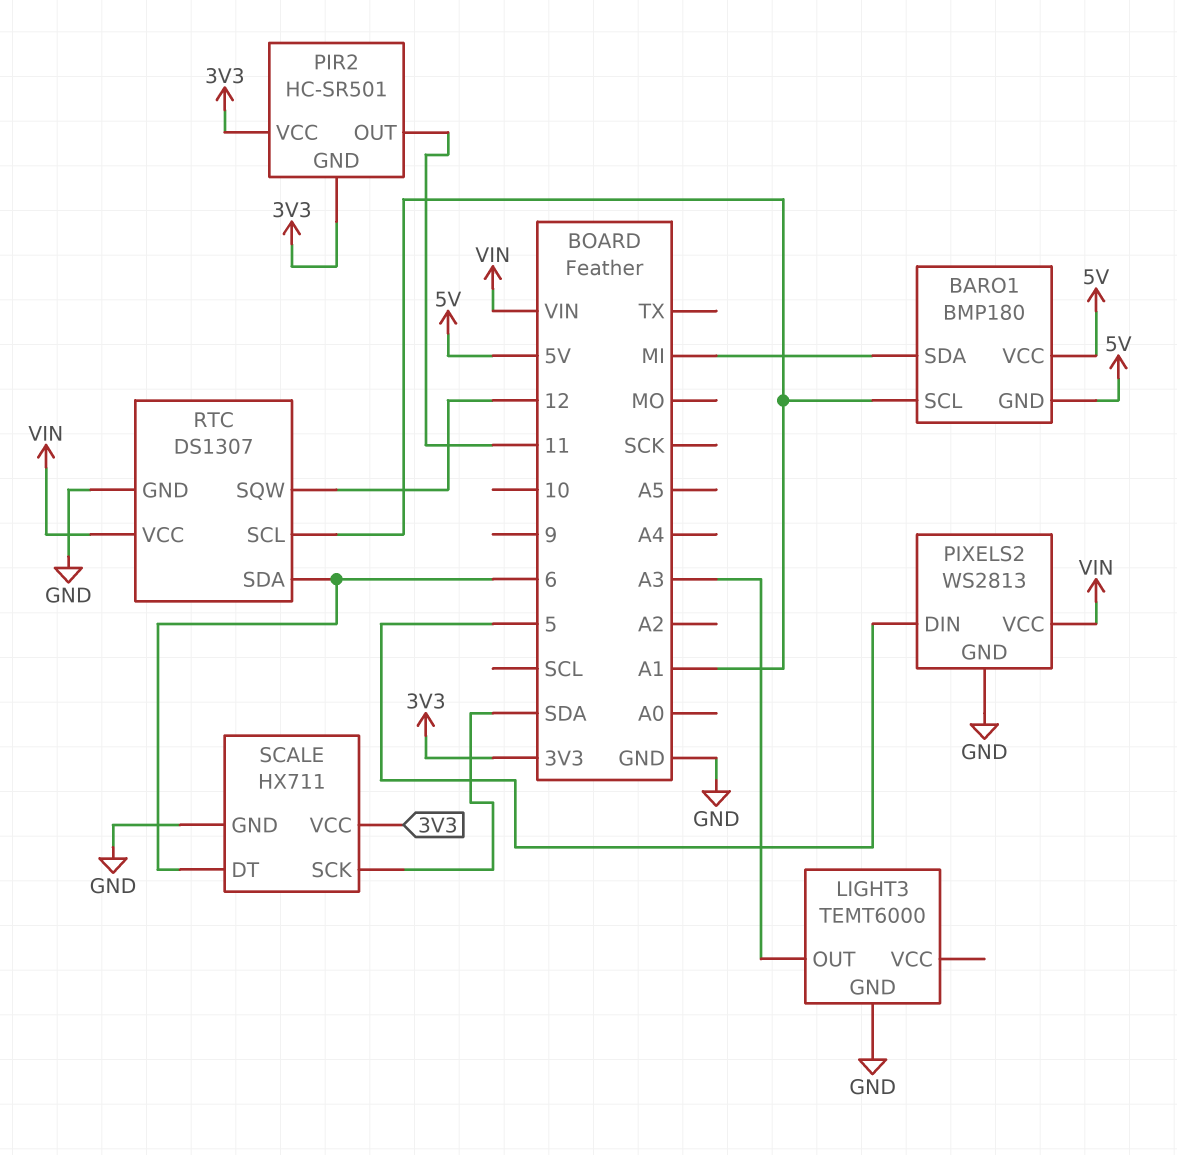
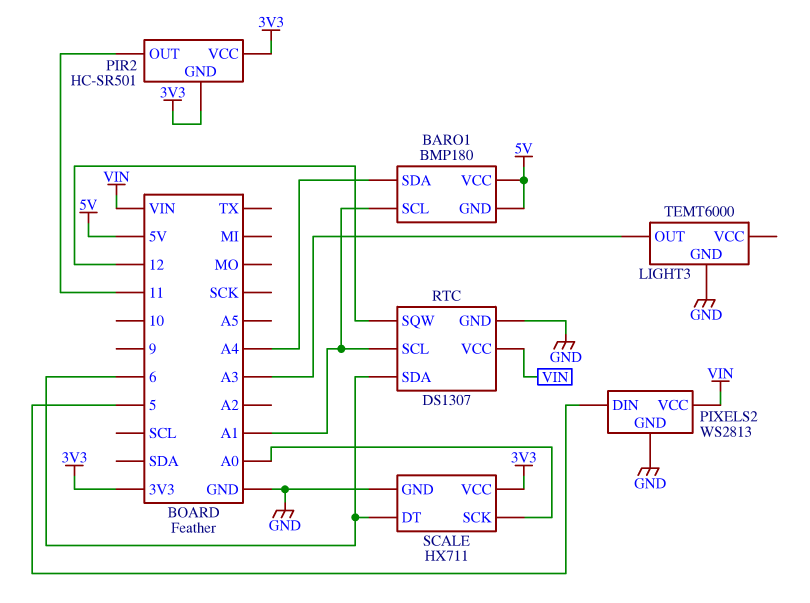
BARO1 pin SDA: MI -> A4
SCALE pin SCK: SDA -> A0

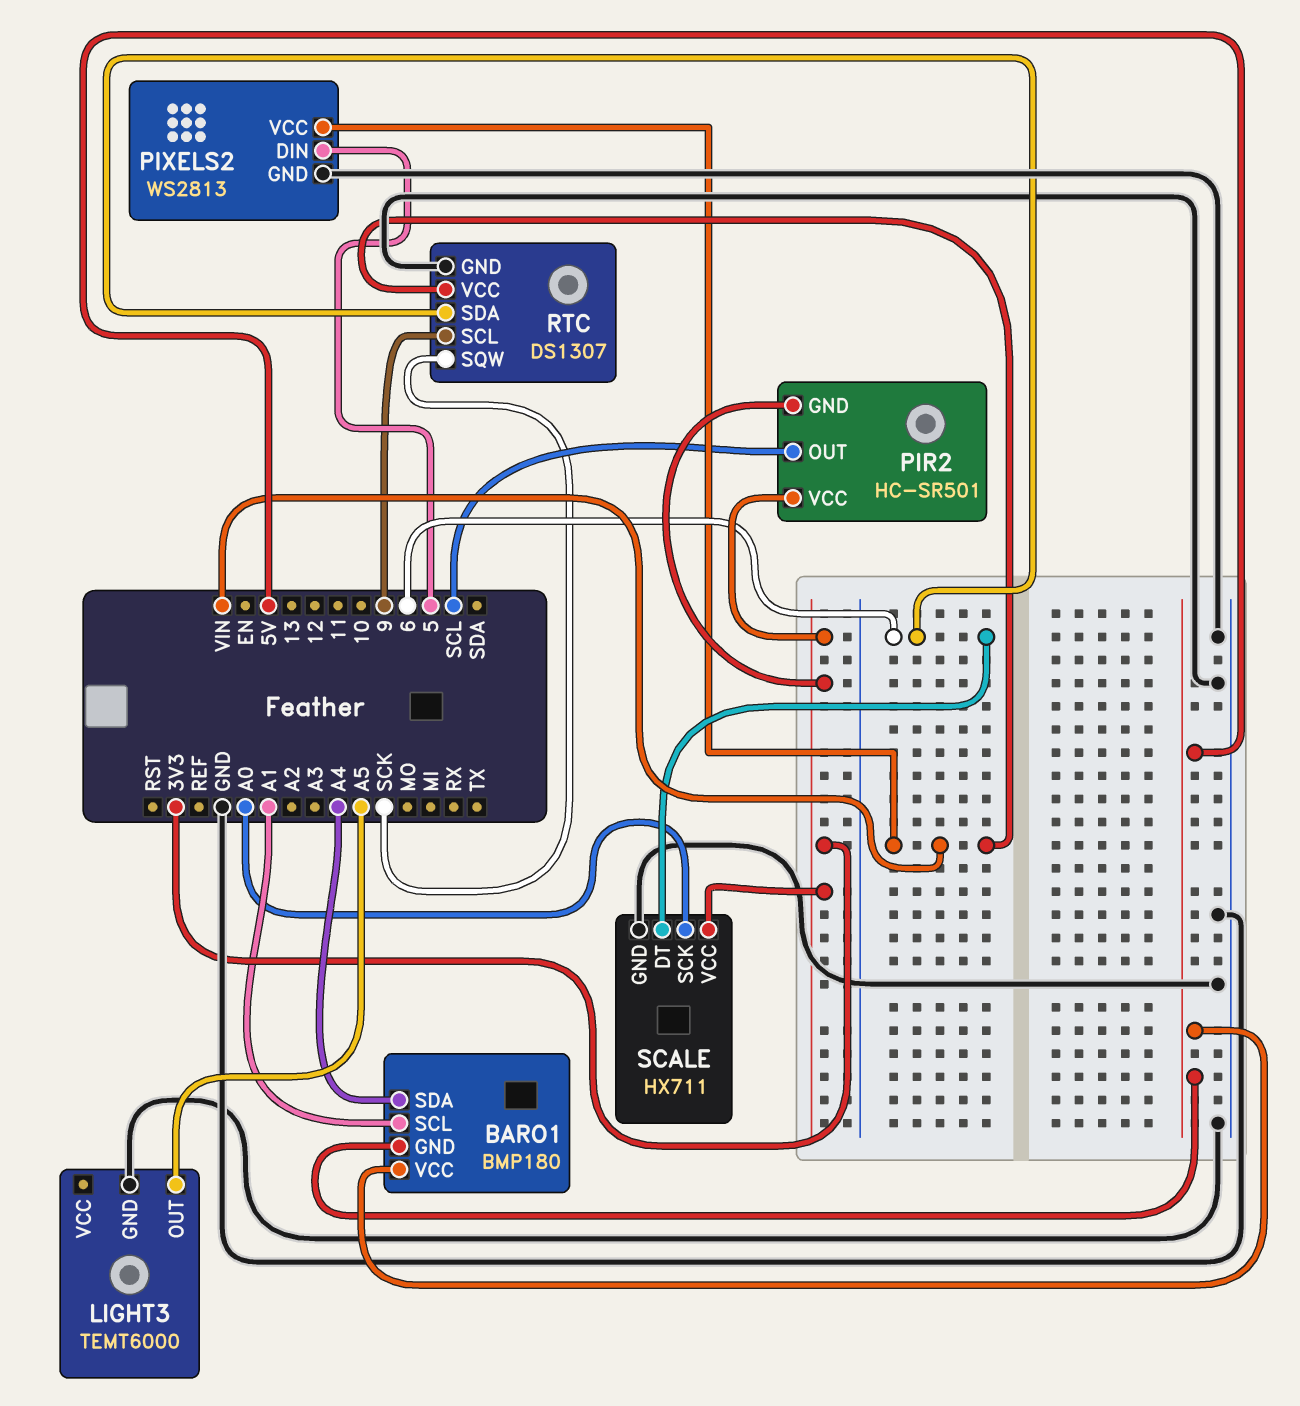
LIGHT3 pin OUT: A3 -> A5
PIR2 pin OUT: 11 -> SCL
RTC pin SCL: A1 -> 9
RTC pin SQW: 12 -> SCK

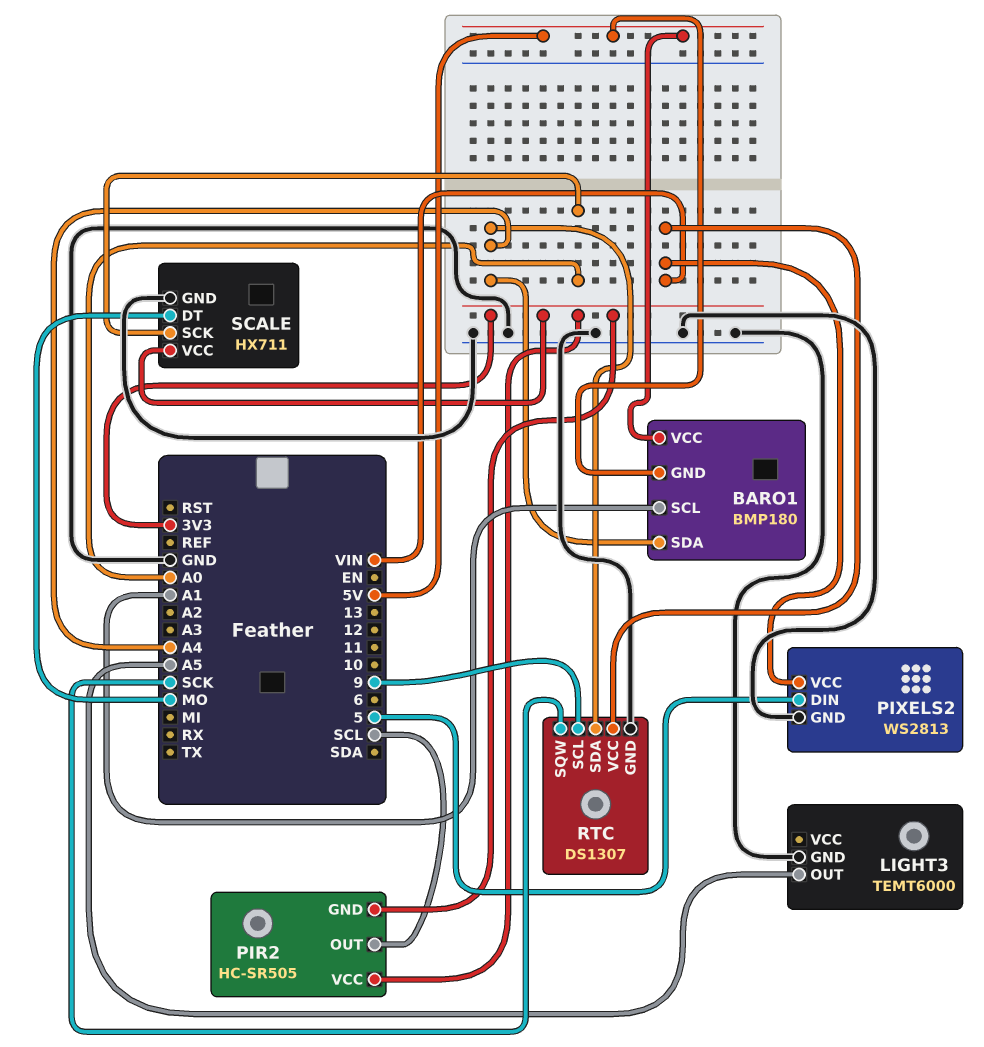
PIR2: HC-SR501 -> HC-SR505
RTC pin SDA: 6 -> A4
SCALE pin DT: 6 -> MO

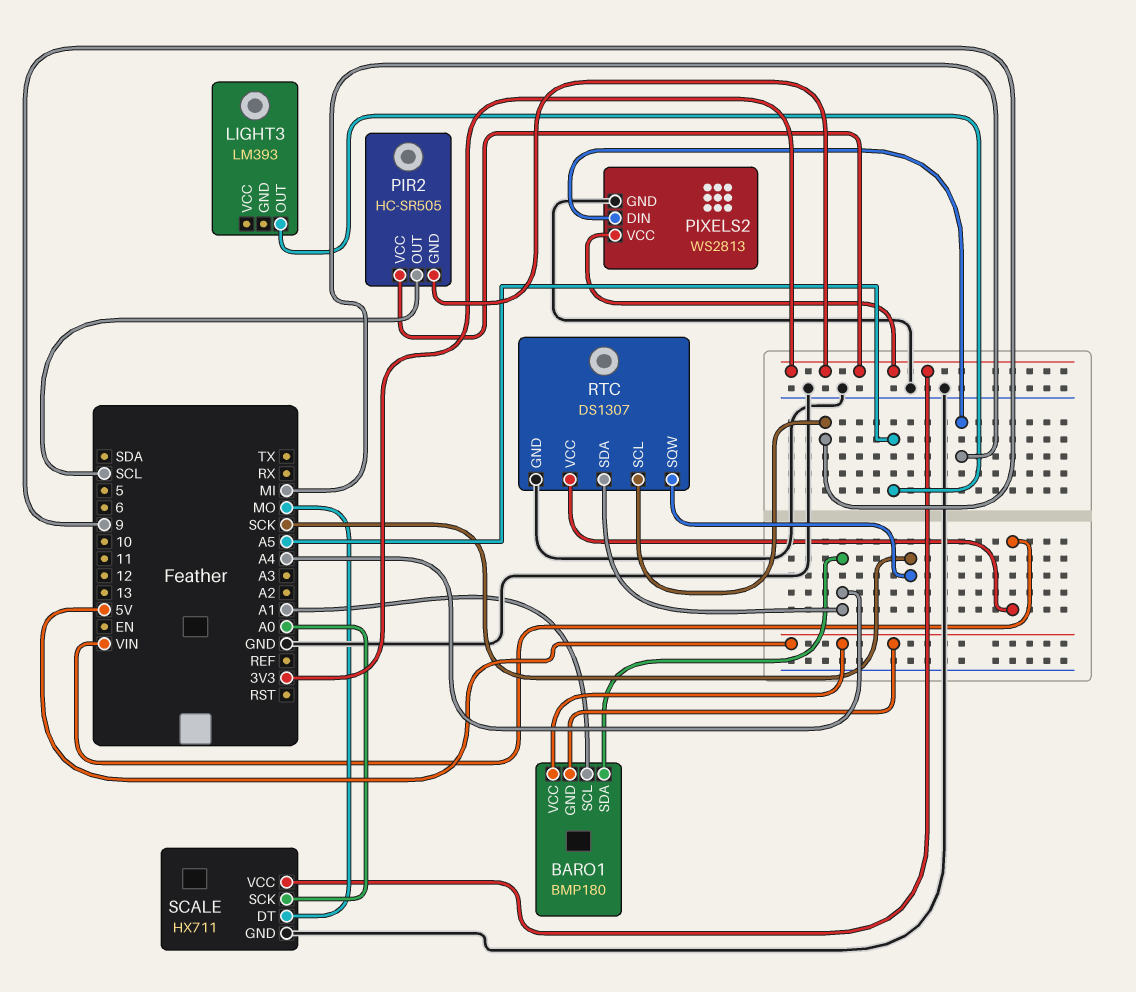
LIGHT3: TEMT6000 -> LM393
LIGHT3 pin GND: GND -> none
PIXELS2 pin DIN: 5 -> MI
PIXELS2 pin VCC: VIN -> 3V3

